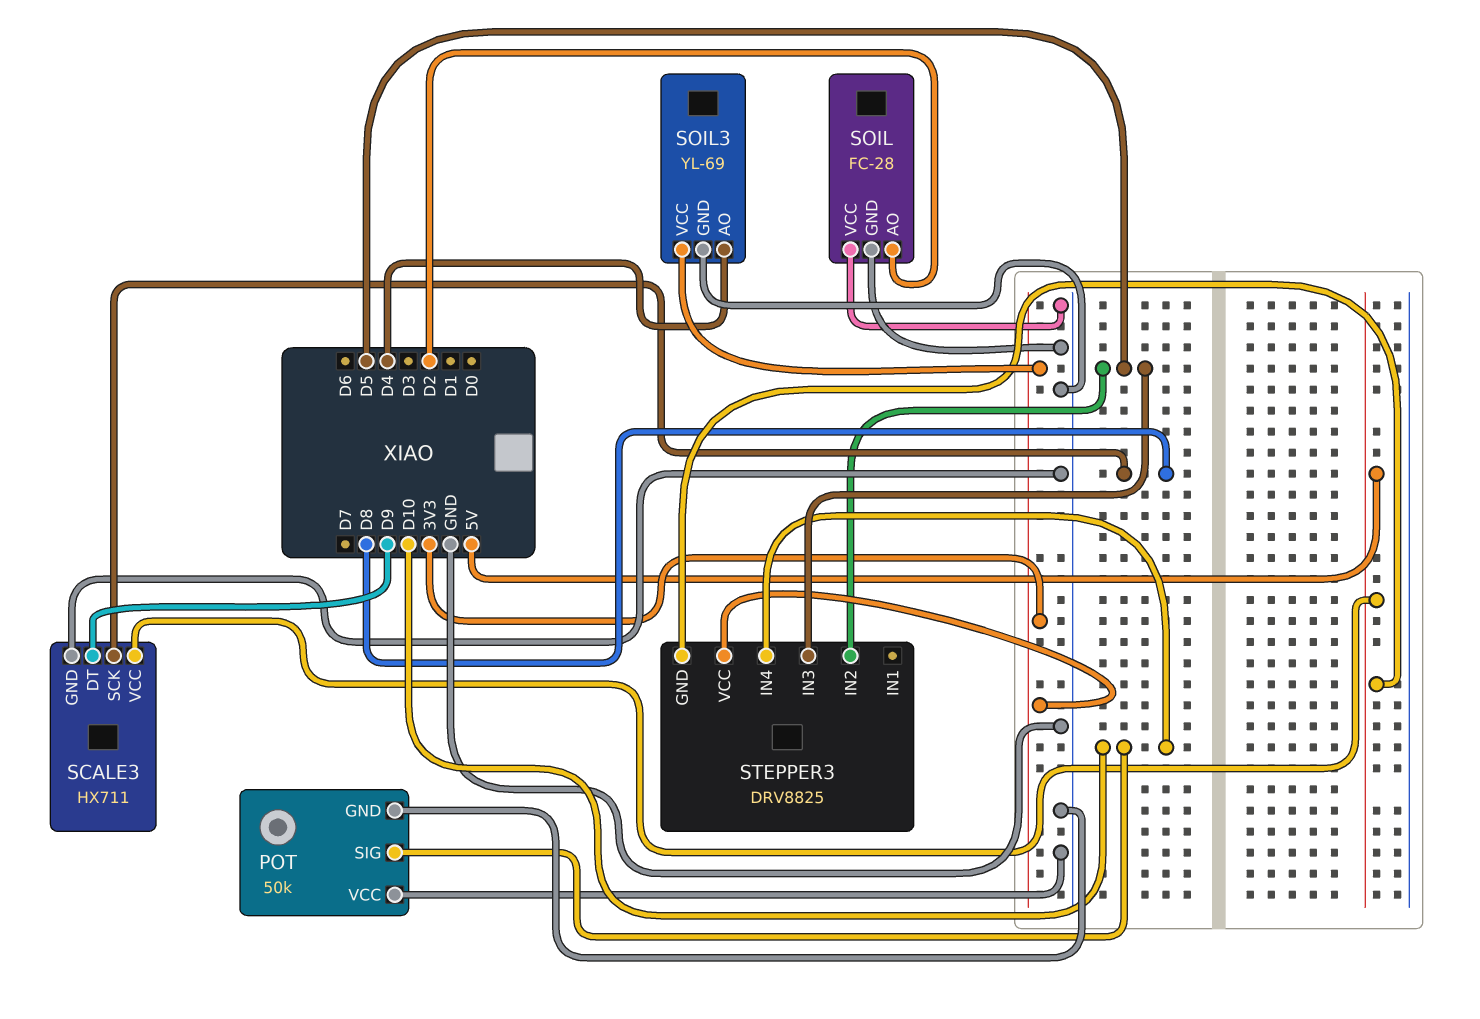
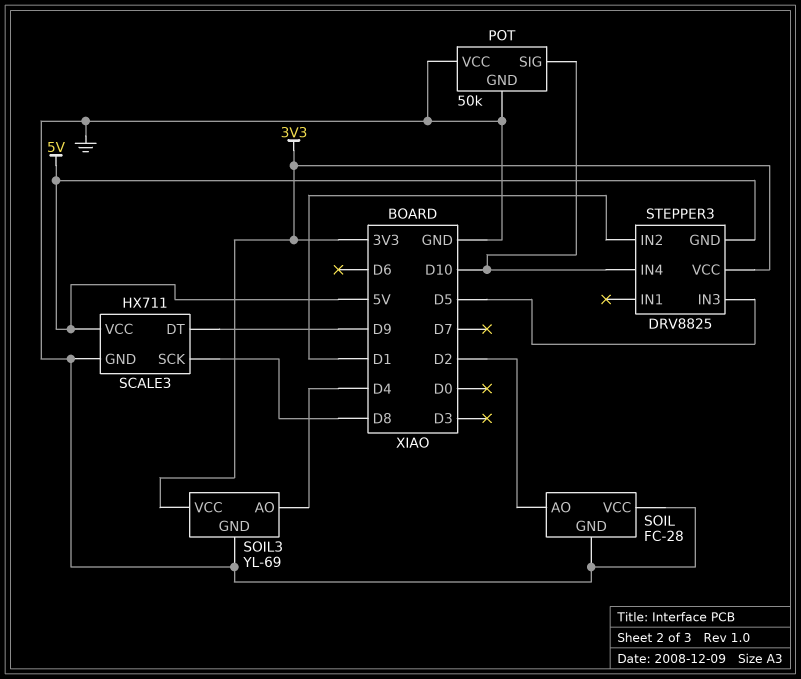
STEPPER3 pin IN2: D5 -> D1

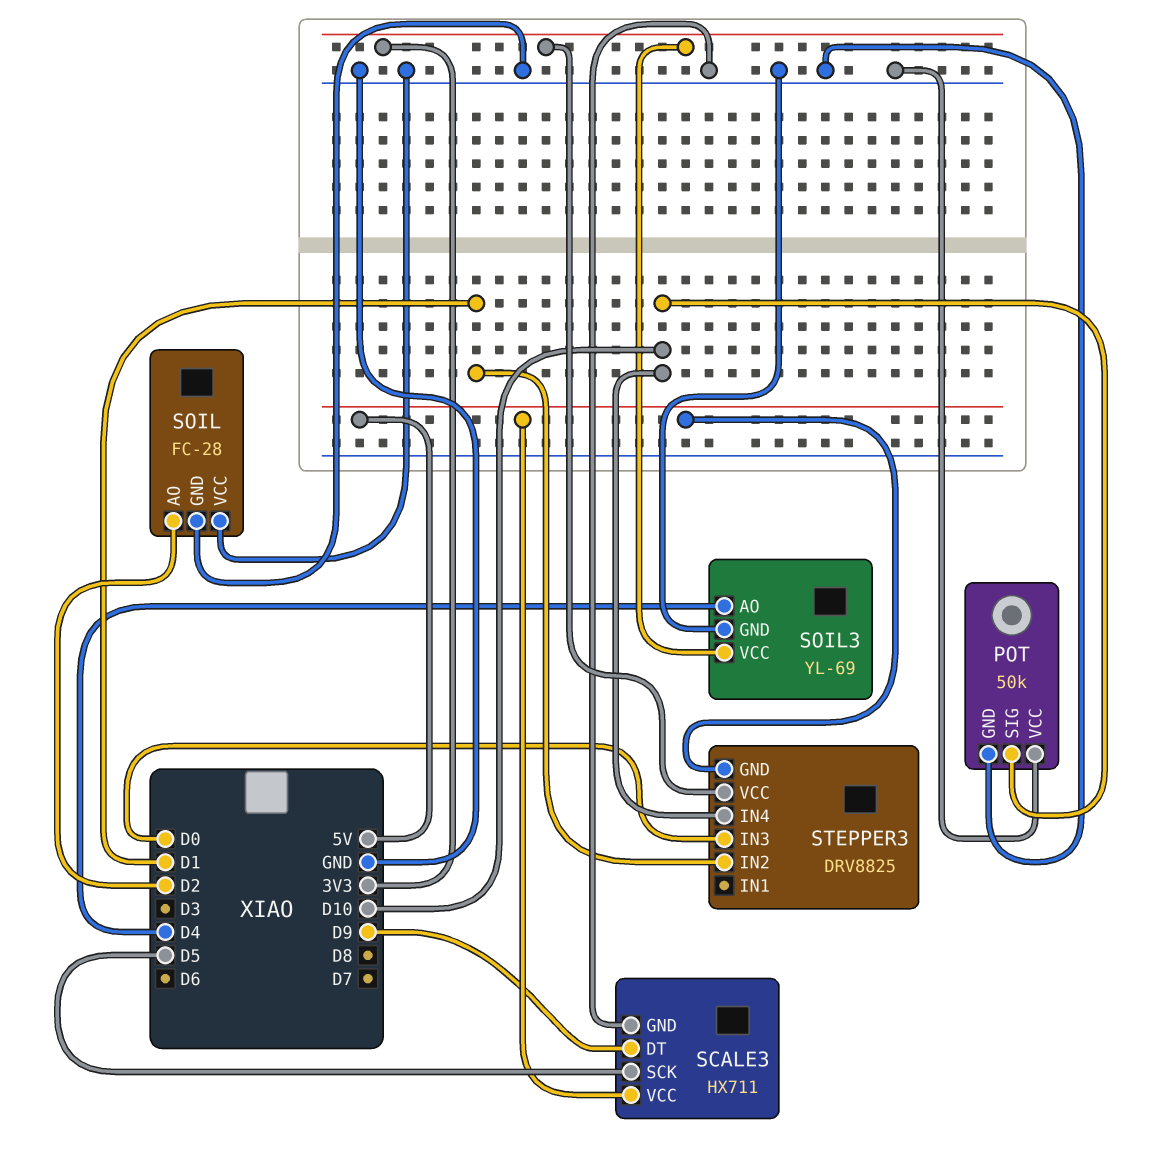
SCALE3 pin SCK: D8 -> D5
STEPPER3 pin IN3: D5 -> D0

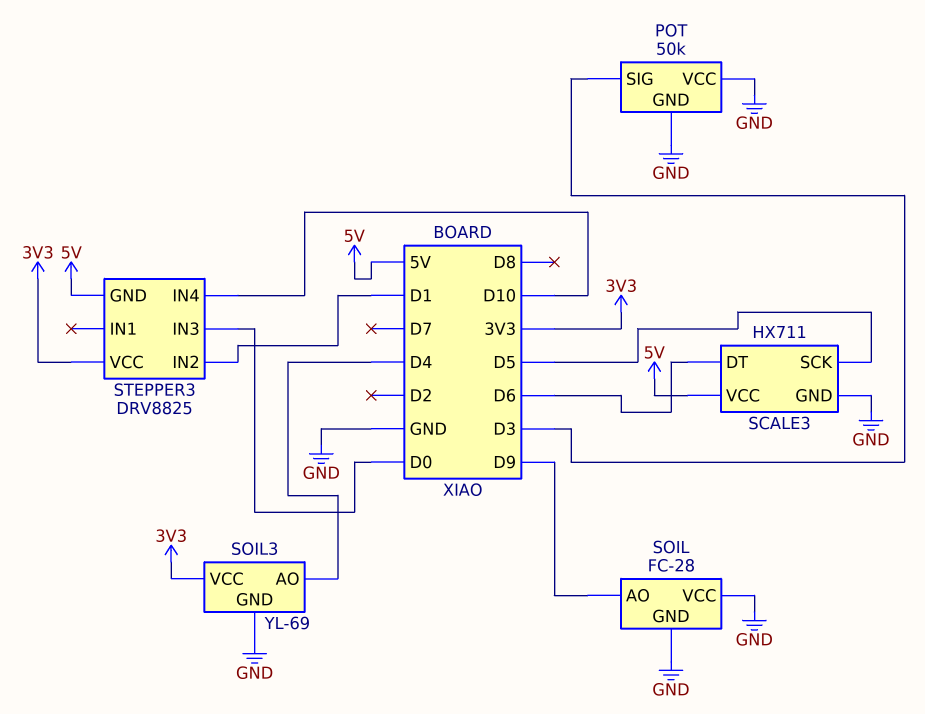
POT pin SIG: D10 -> D3
SCALE3 pin DT: D9 -> D6
SOIL pin AO: D2 -> D9

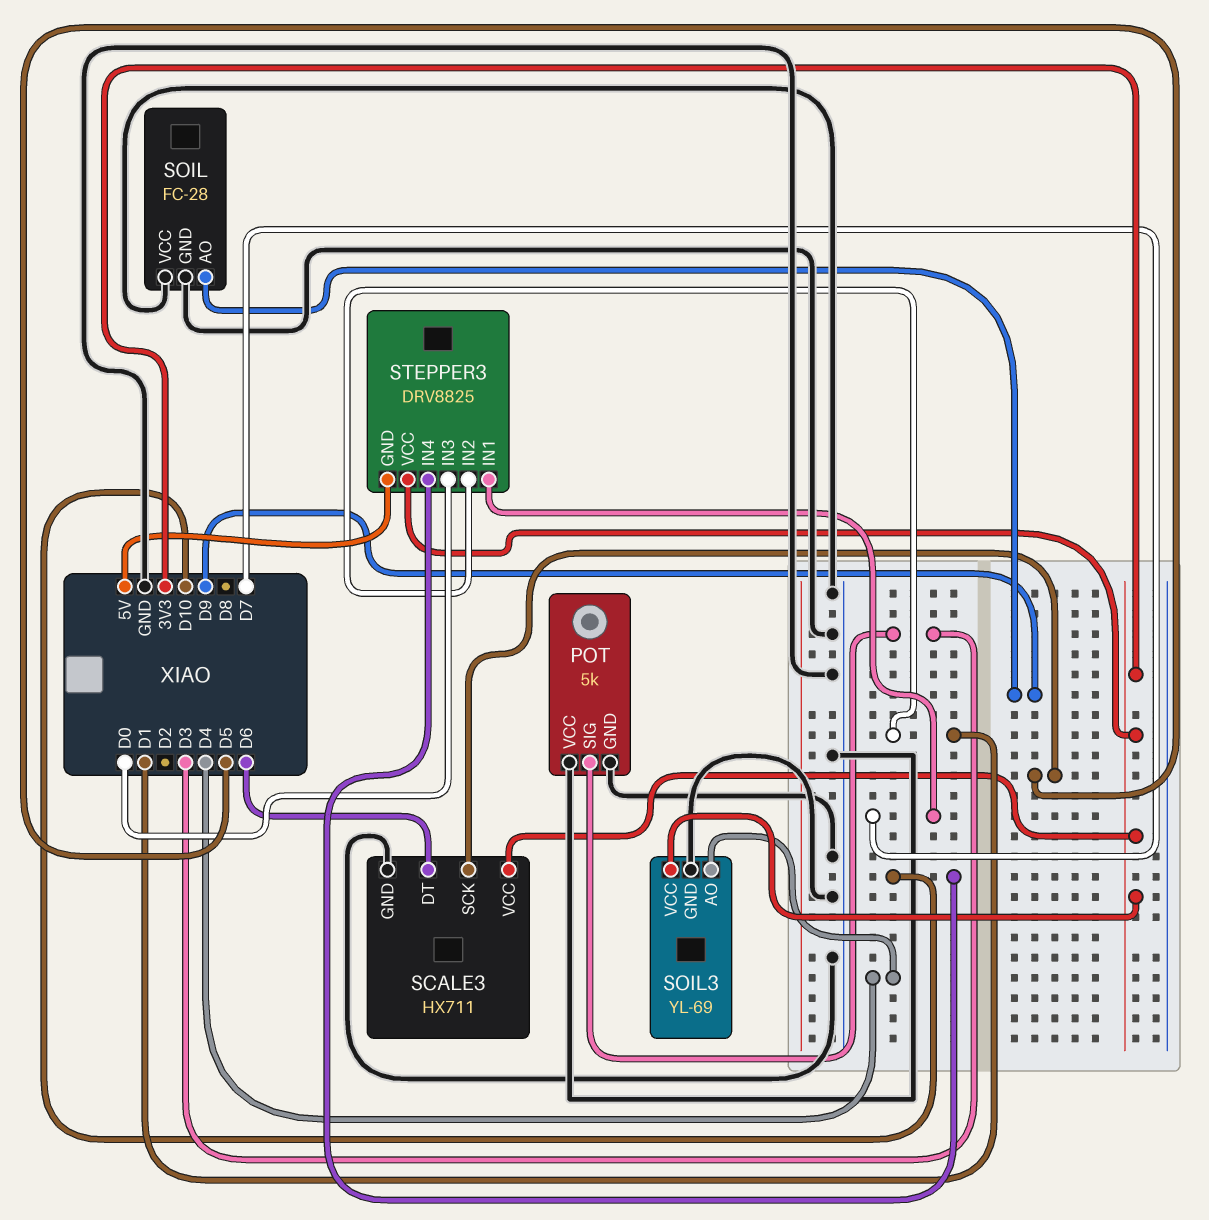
POT: 50k -> 5k
SCALE3 pin VCC: 5V -> 3V3
STEPPER3 pin IN1: none -> D7

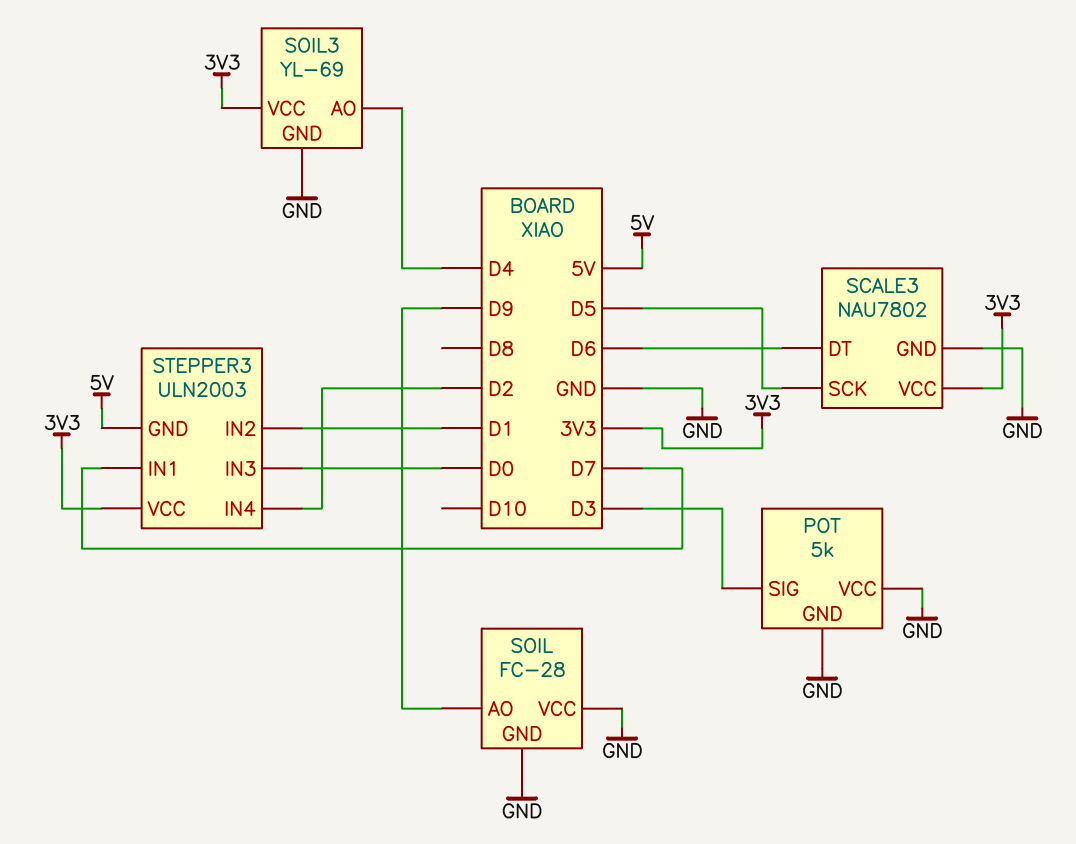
SCALE3: HX711 -> NAU7802
STEPPER3: DRV8825 -> ULN2003
STEPPER3 pin IN4: D10 -> D2

